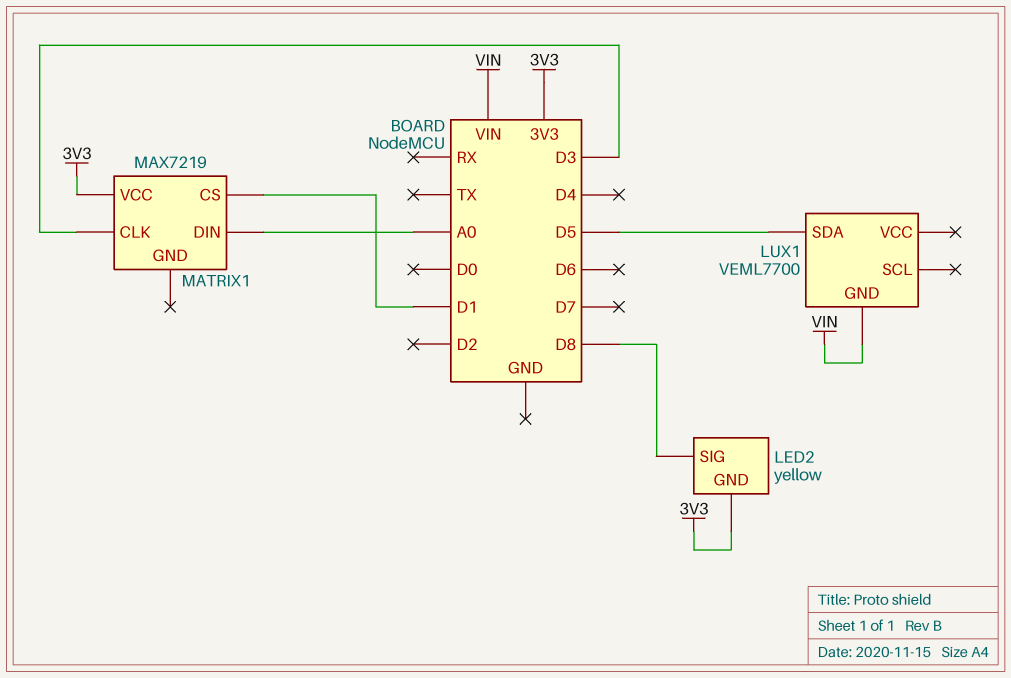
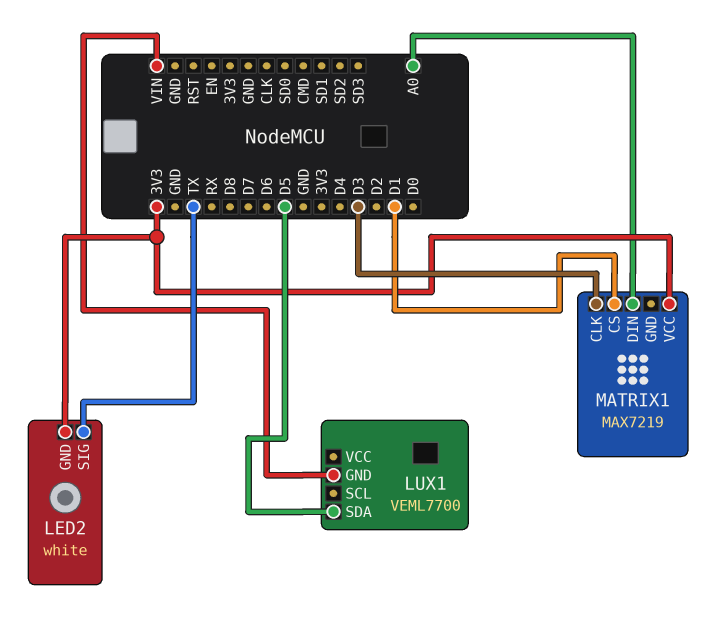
LED2: yellow -> white
LED2 pin SIG: D8 -> TX

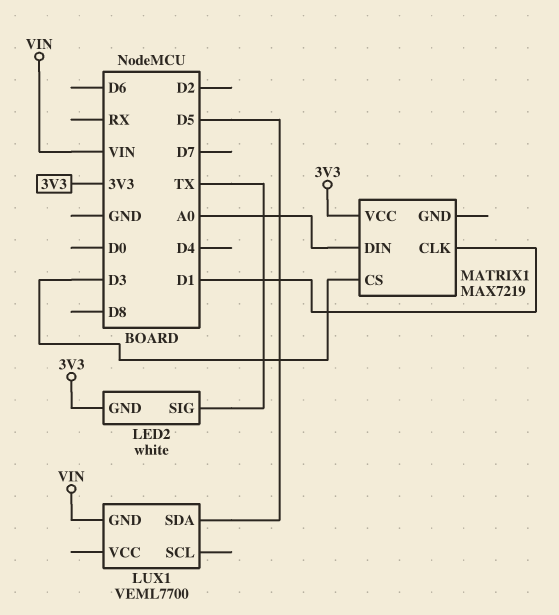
MATRIX1 pin CLK: D3 -> D1
MATRIX1 pin CS: D1 -> D3

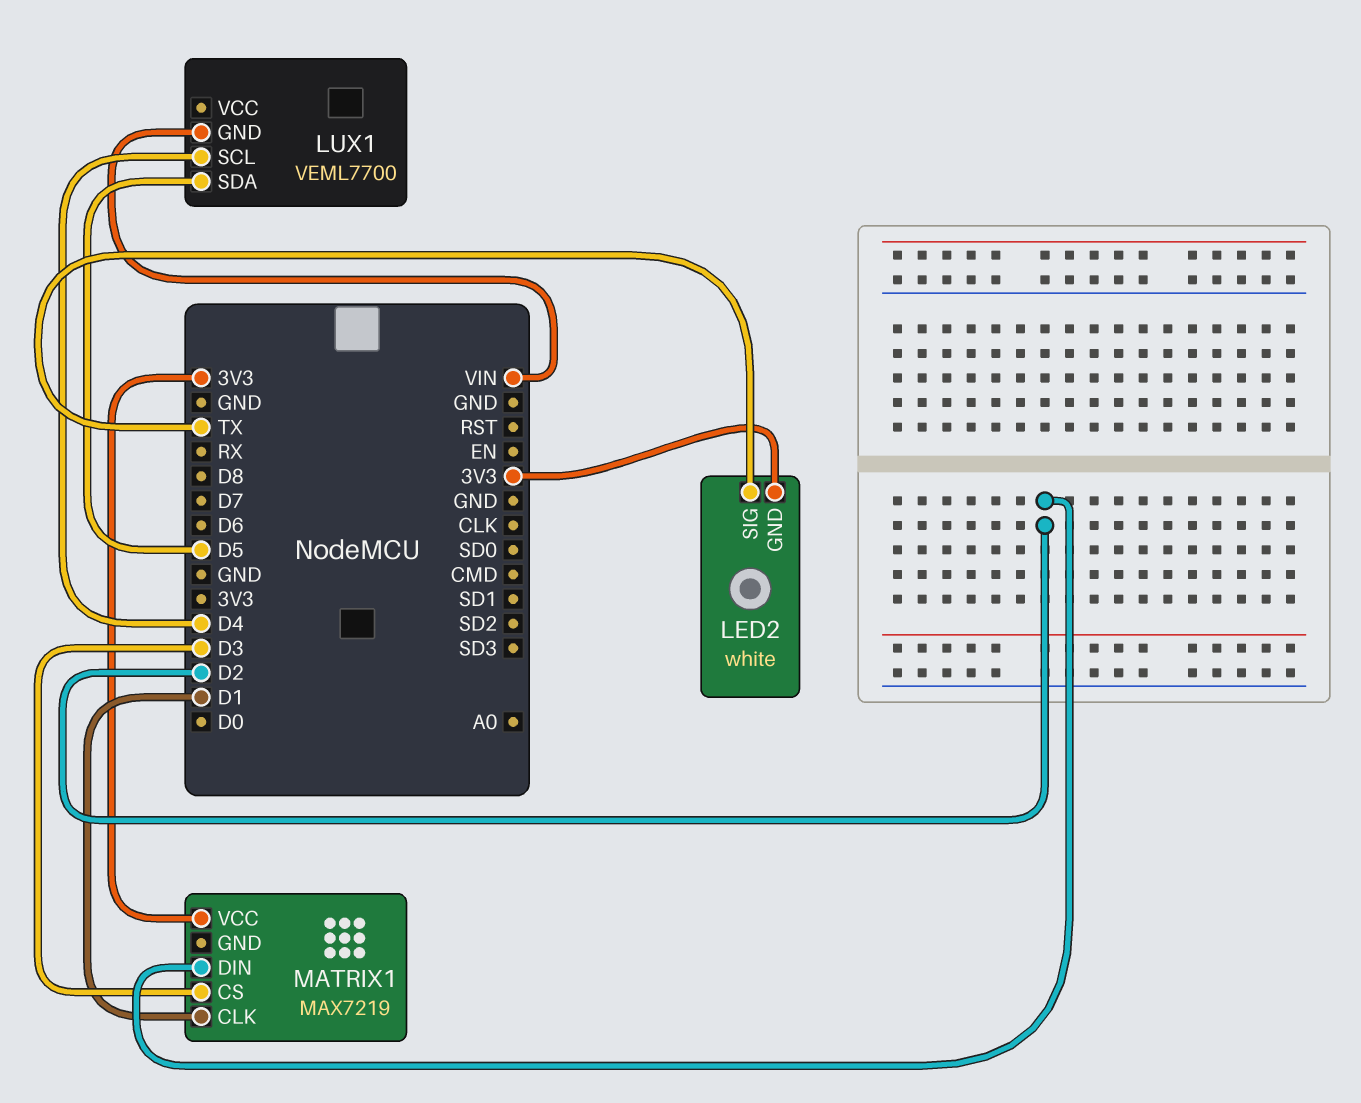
LUX1 pin SCL: none -> D4
MATRIX1 pin DIN: A0 -> D2

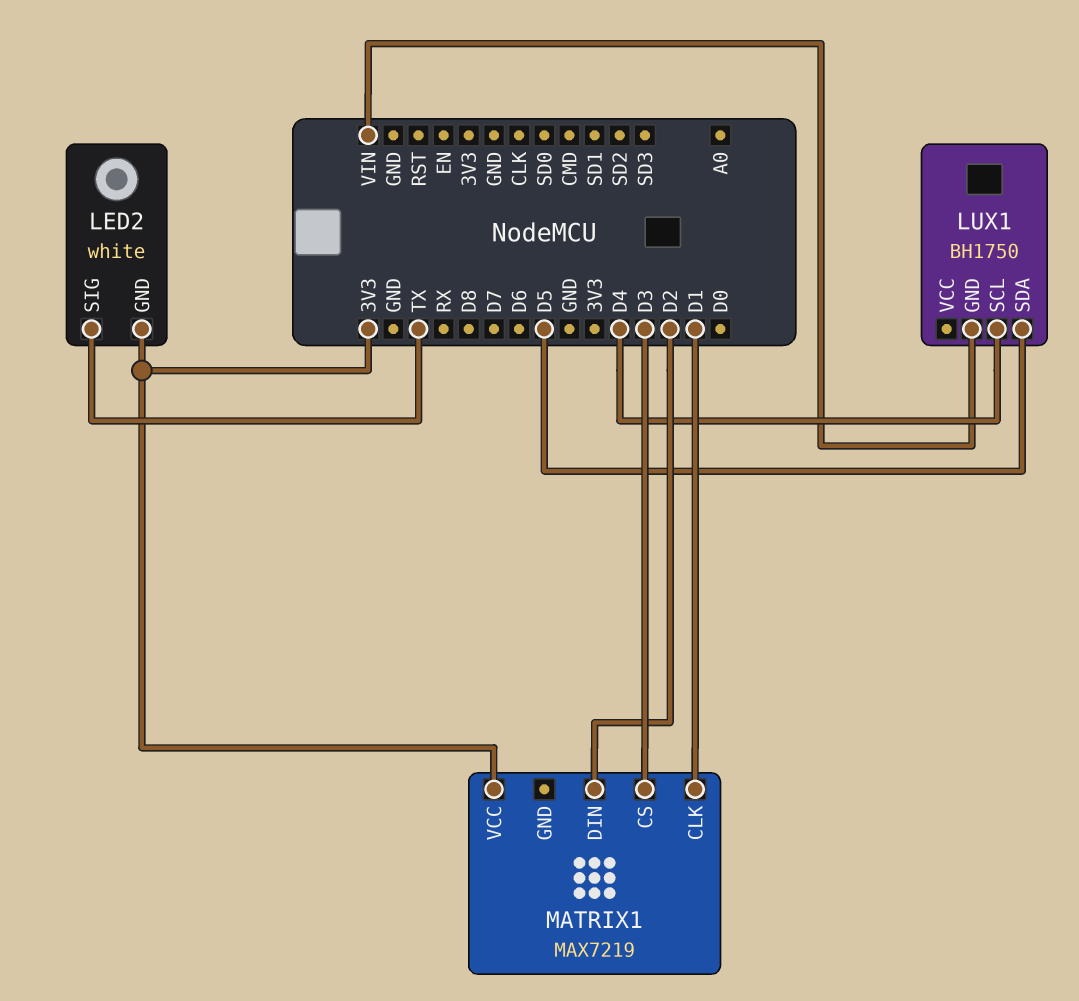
LUX1: VEML7700 -> BH1750

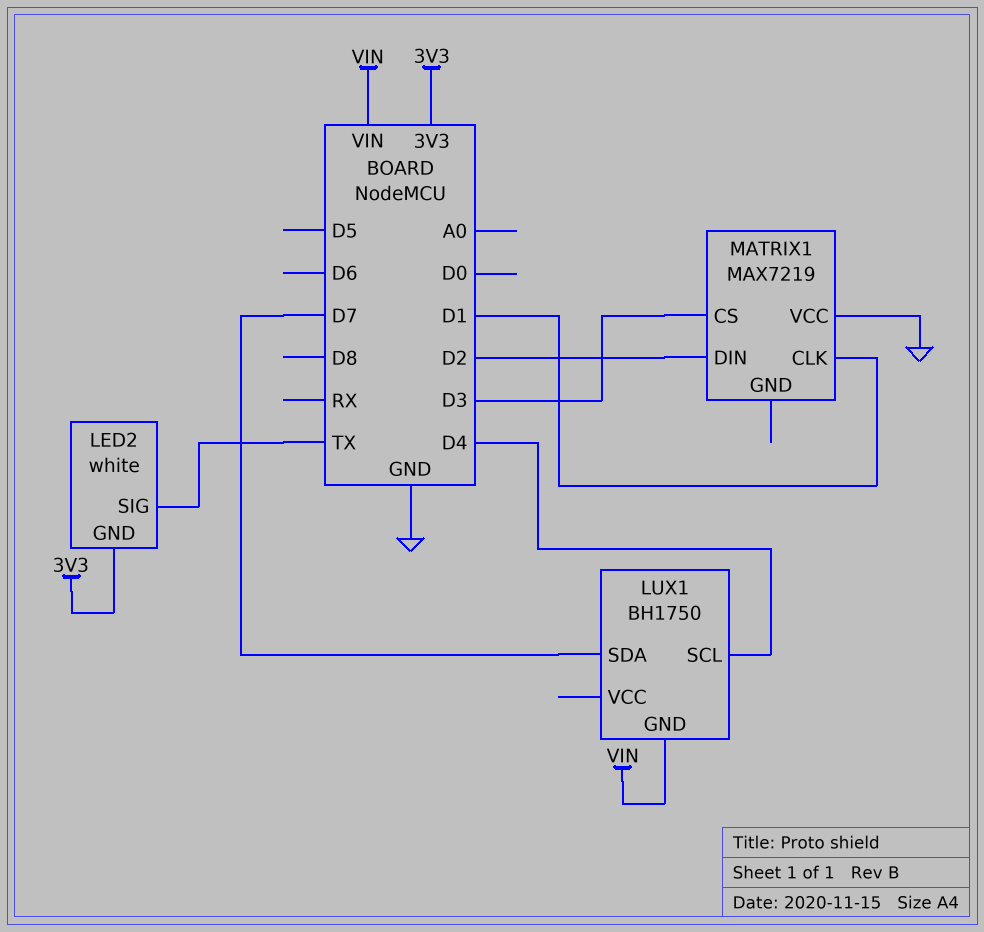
LUX1 pin SDA: D5 -> D7
MATRIX1 pin VCC: 3V3 -> GND

